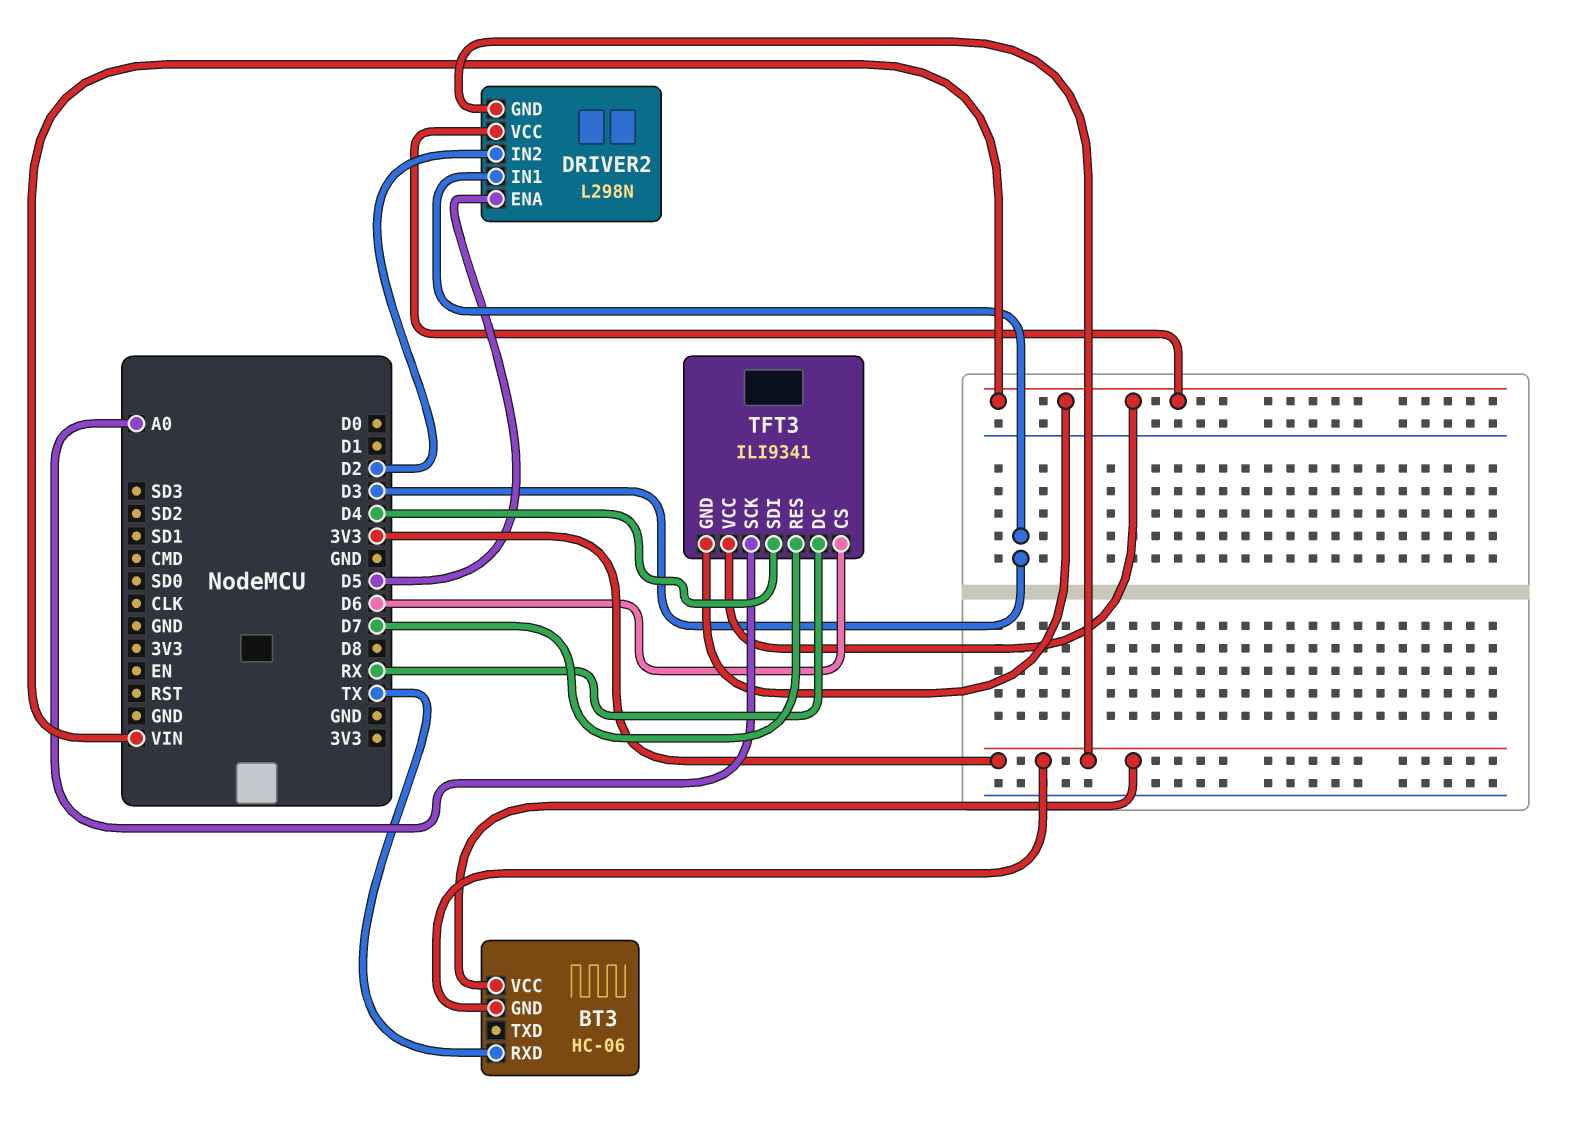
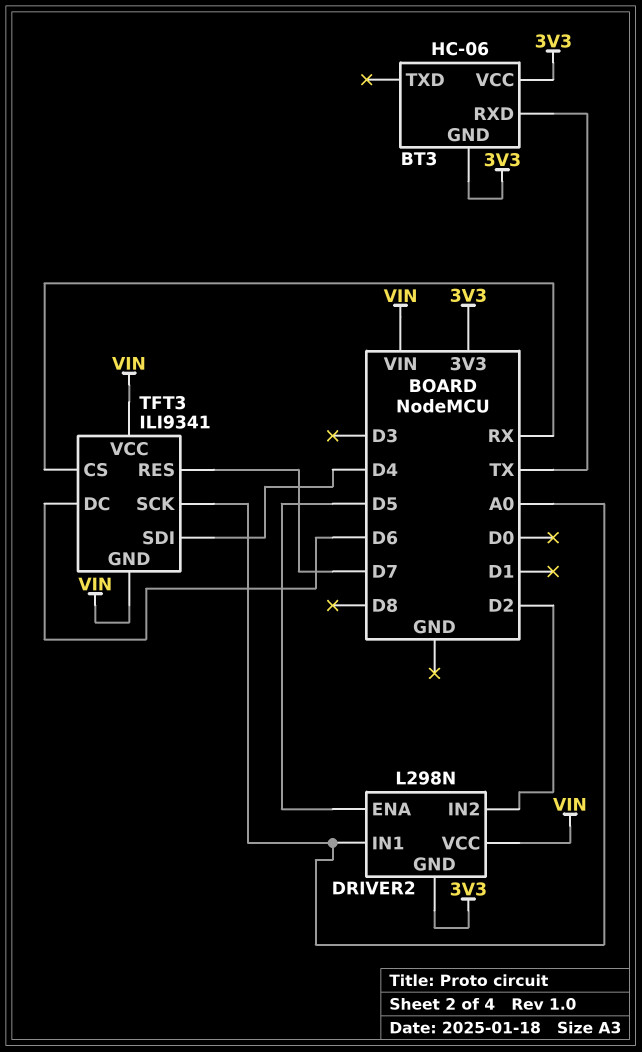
DRIVER2 pin IN1: D3 -> A0
TFT3 pin CS: D6 -> RX
TFT3 pin DC: RX -> D6

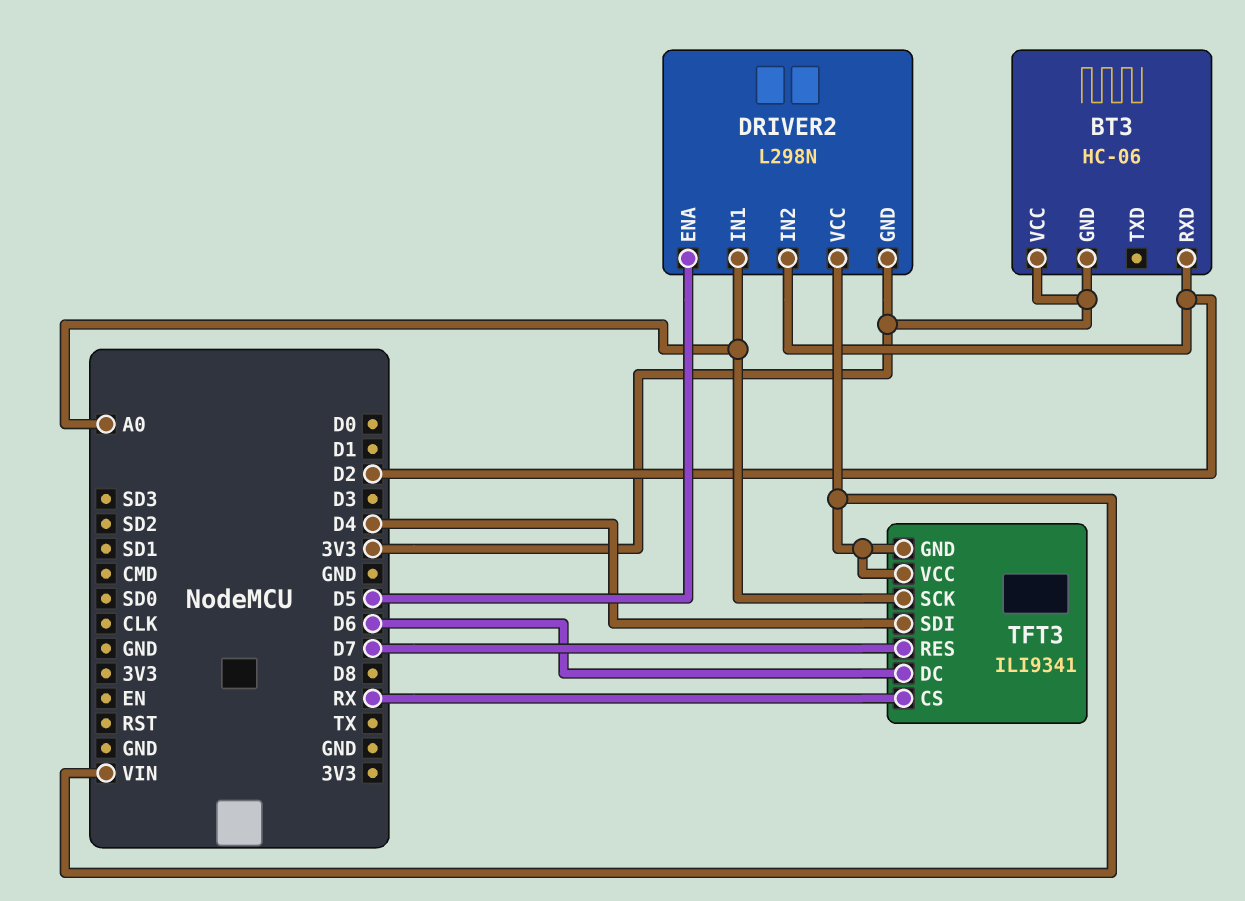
BT3 pin RXD: TX -> D2

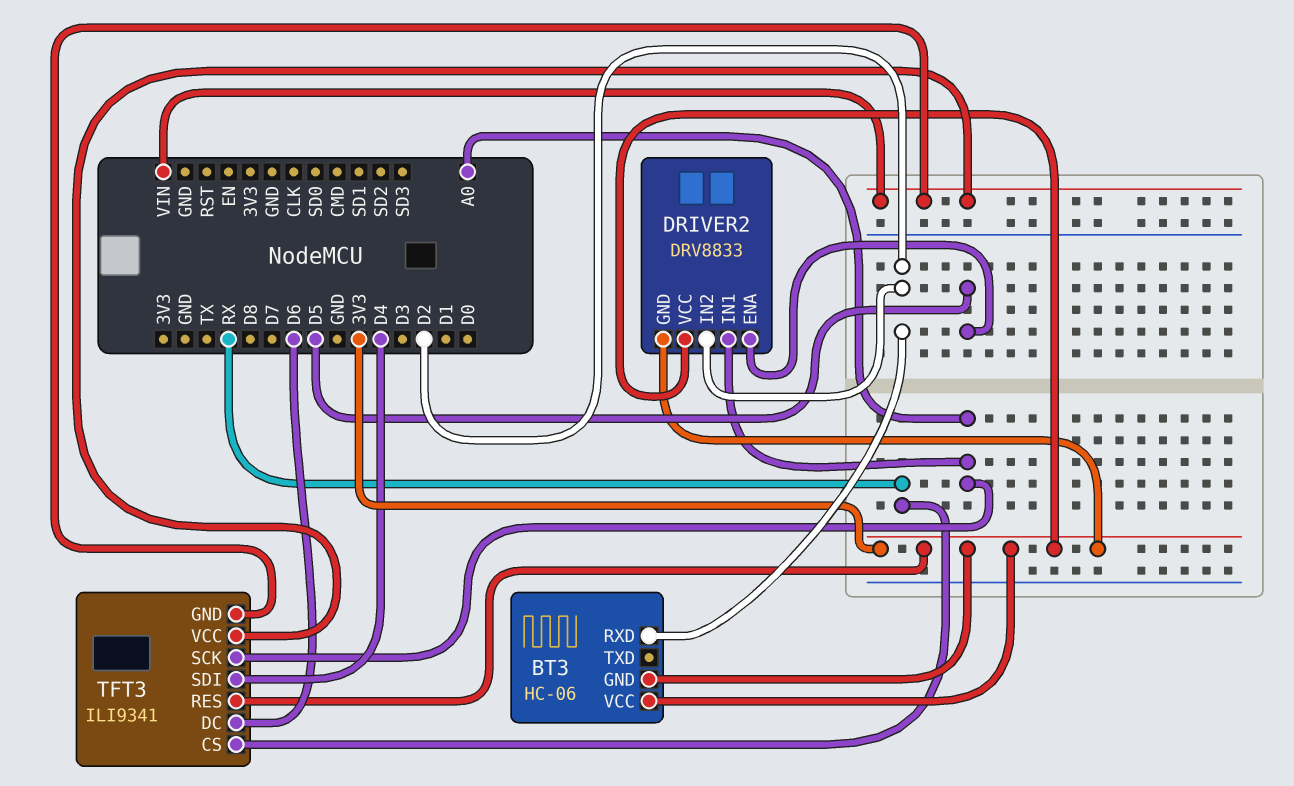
DRIVER2: L298N -> DRV8833
DRIVER2 pin VCC: VIN -> 3V3
TFT3 pin RES: D7 -> 3V3

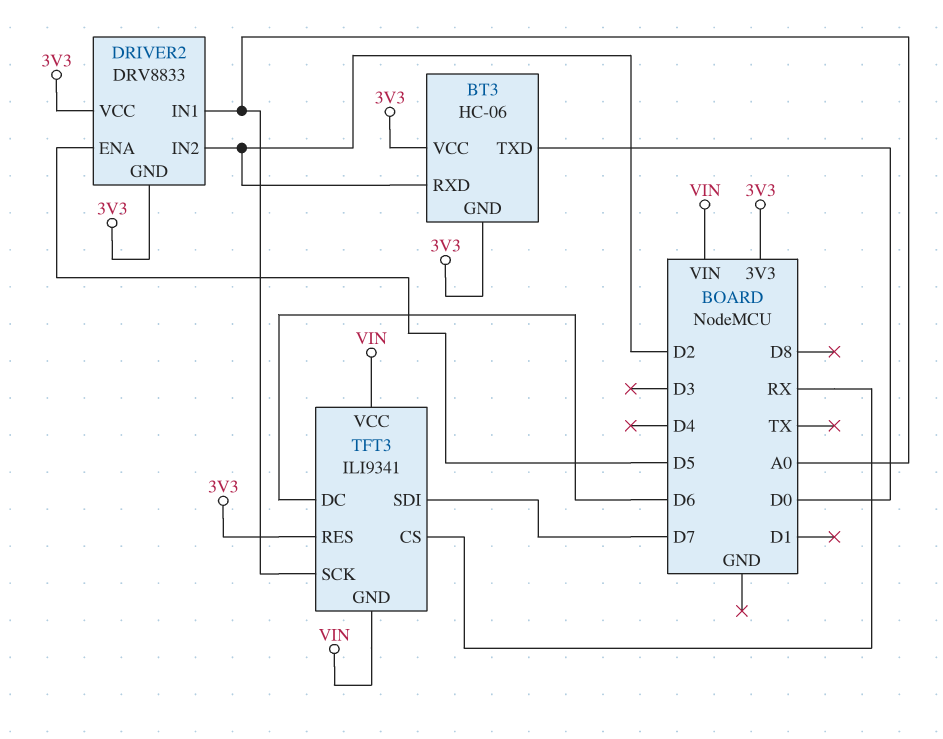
BT3 pin TXD: none -> D0
TFT3 pin SDI: D4 -> D7

